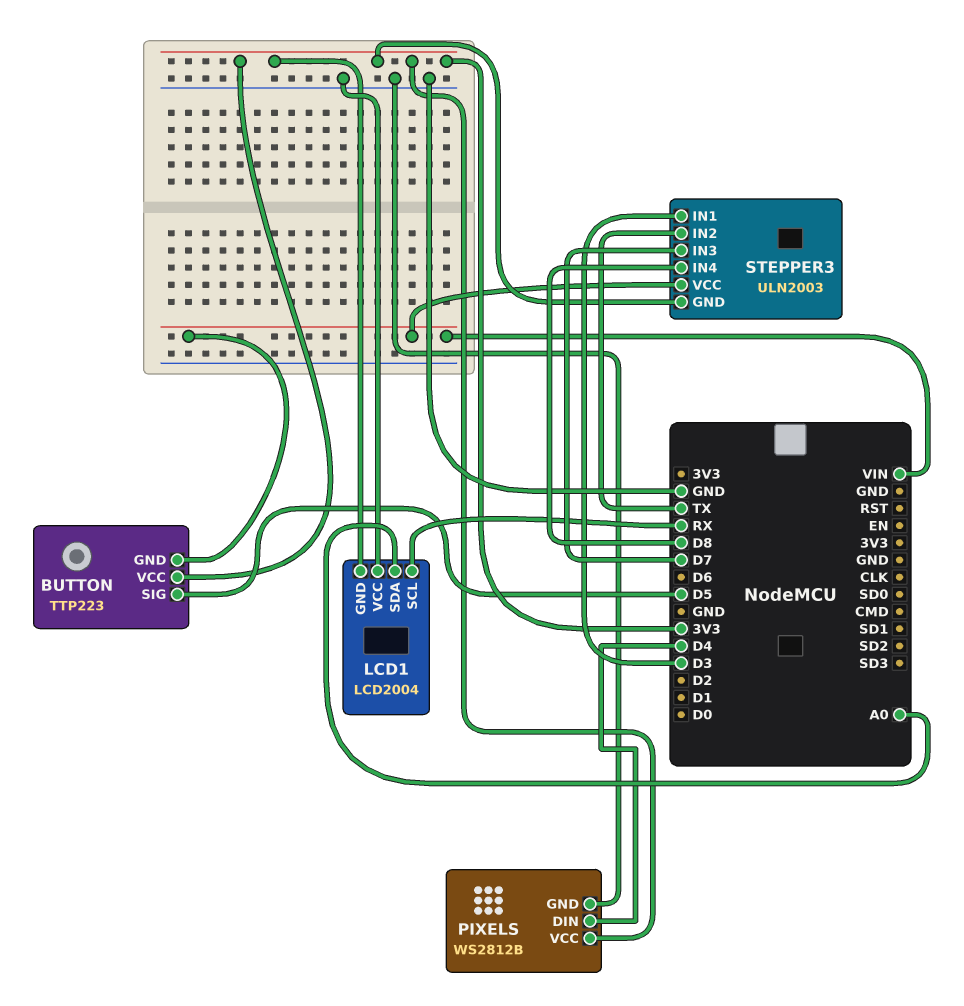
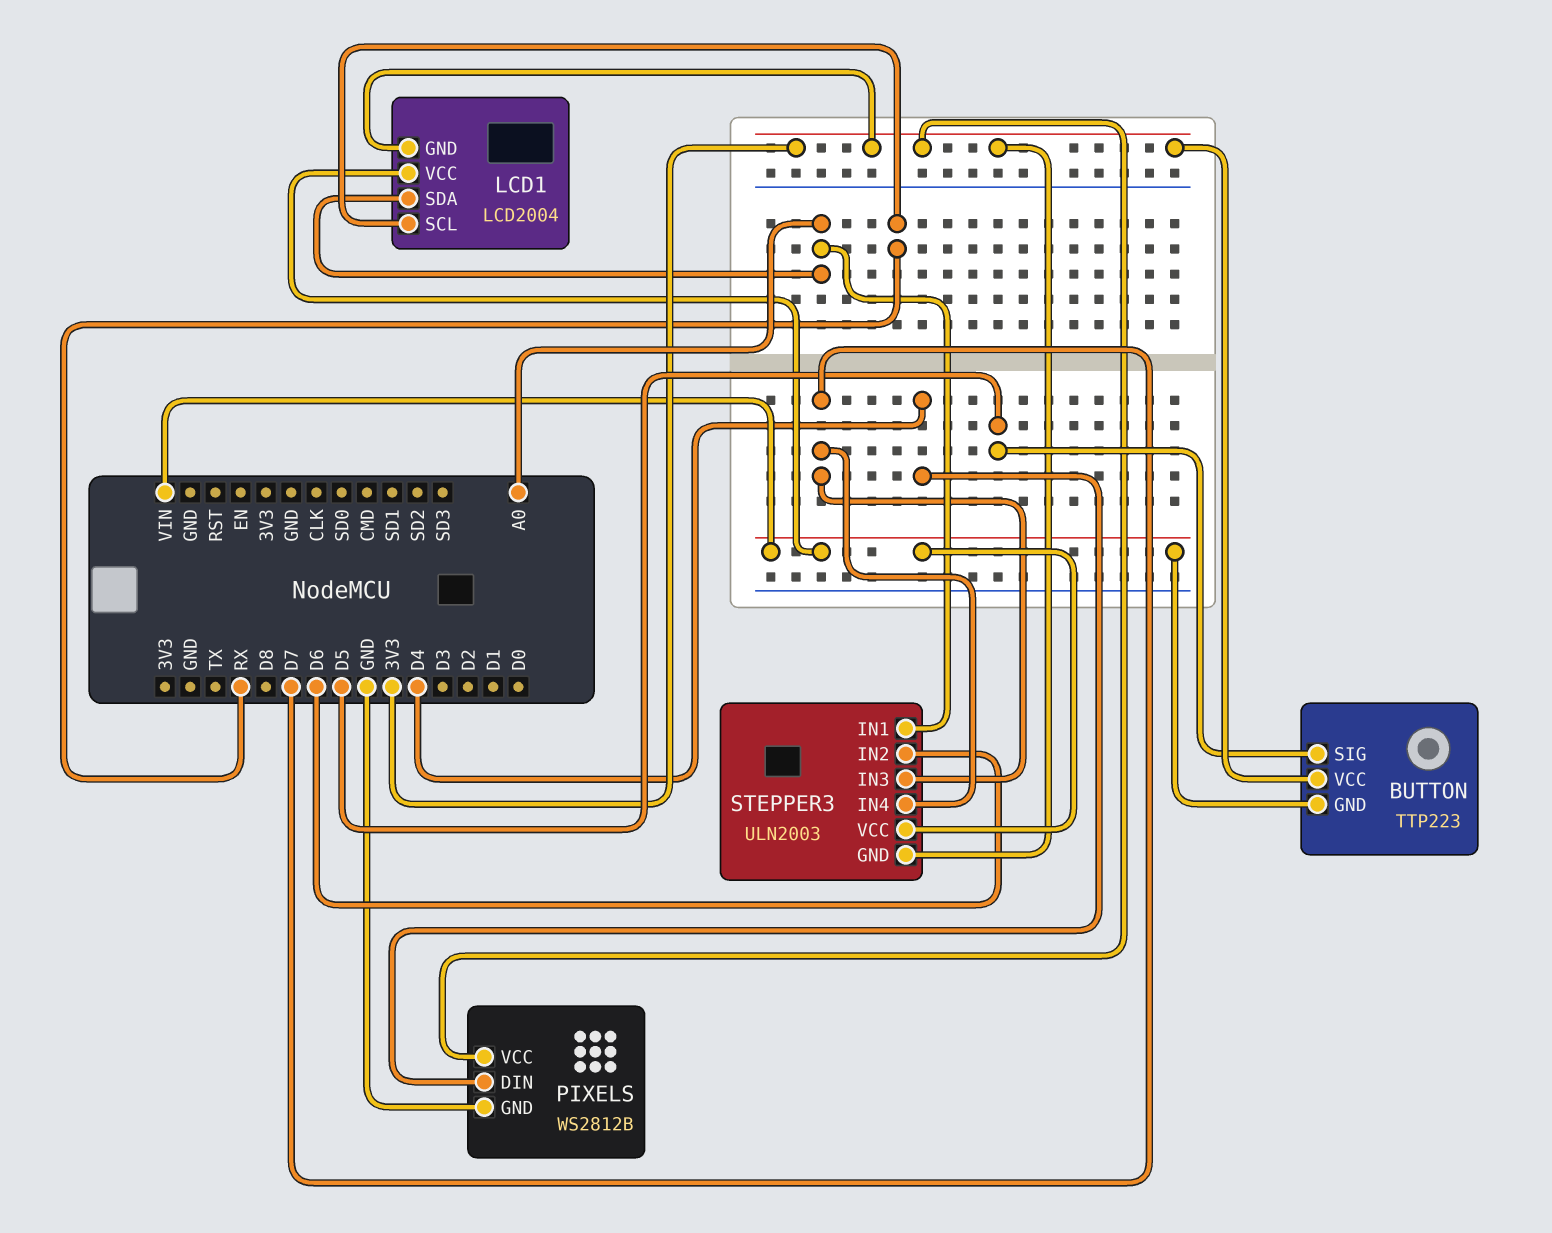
LCD1 pin VCC: GND -> VIN
STEPPER3 pin IN1: D3 -> A0
STEPPER3 pin IN2: TX -> D6
STEPPER3 pin IN4: D8 -> D7

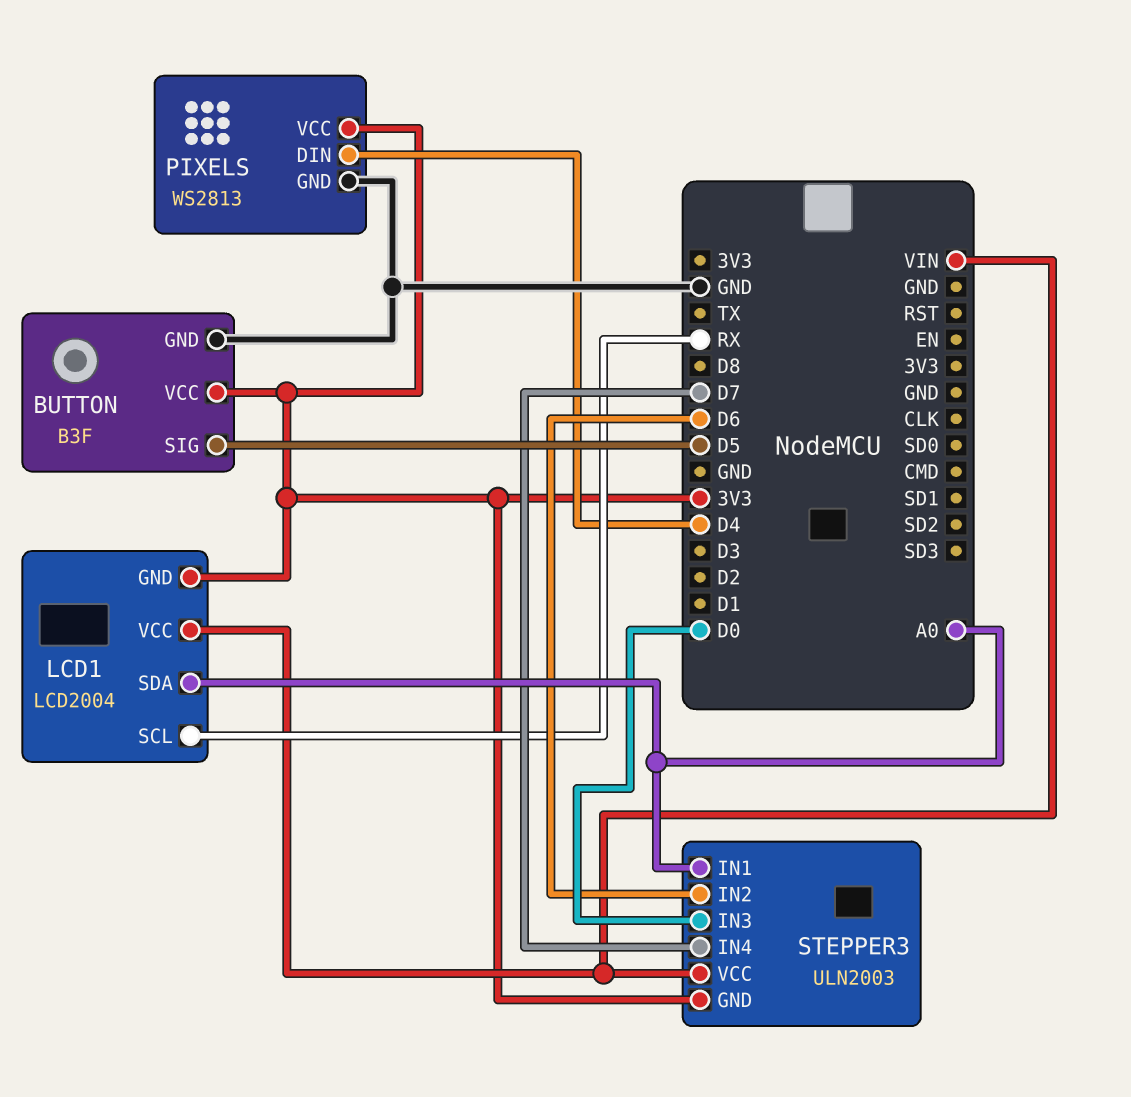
BUTTON: TTP223 -> B3F
BUTTON pin GND: VIN -> GND
PIXELS: WS2812B -> WS2813
STEPPER3 pin IN3: D7 -> D0

